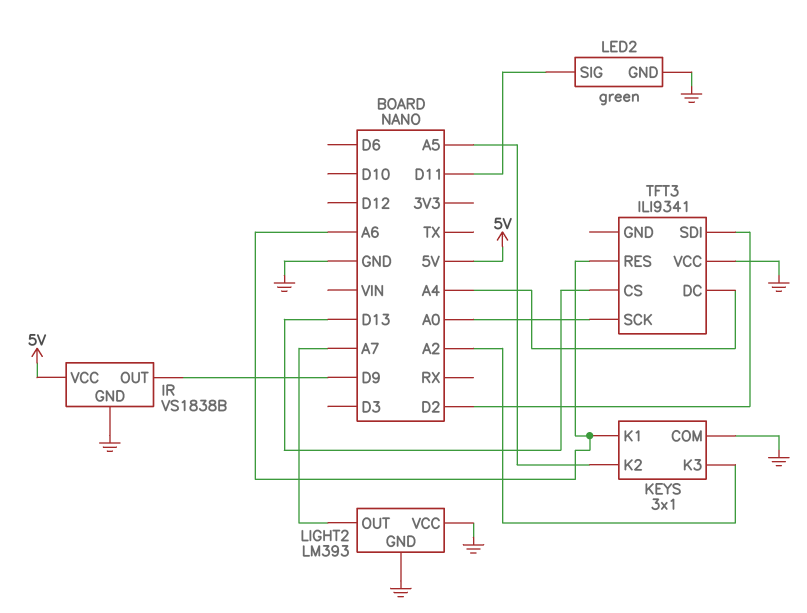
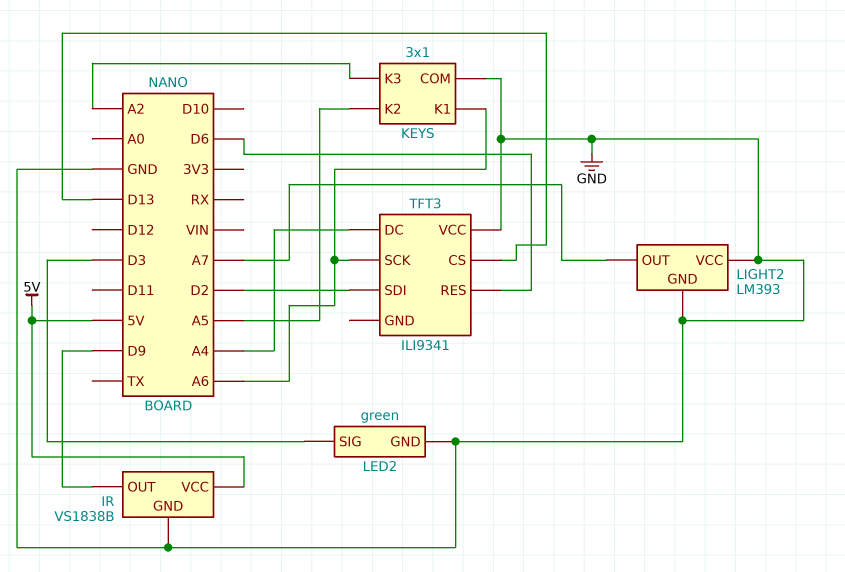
LED2 pin SIG: D11 -> D3
TFT3 pin RES: A6 -> D6
TFT3 pin SCK: A0 -> A6

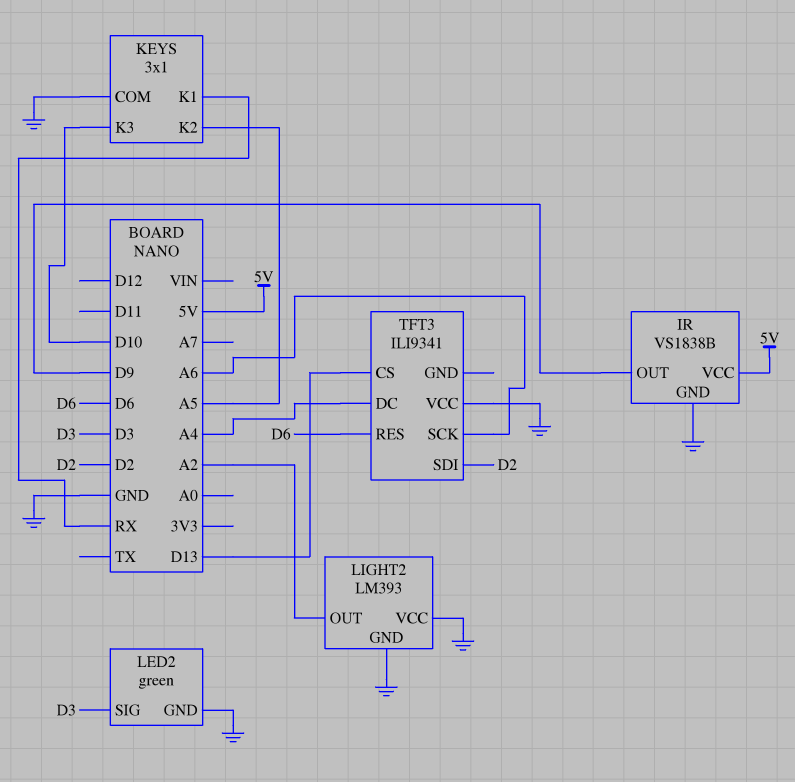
KEYS pin K1: A6 -> RX
KEYS pin K3: A2 -> D10
LIGHT2 pin OUT: A7 -> A2

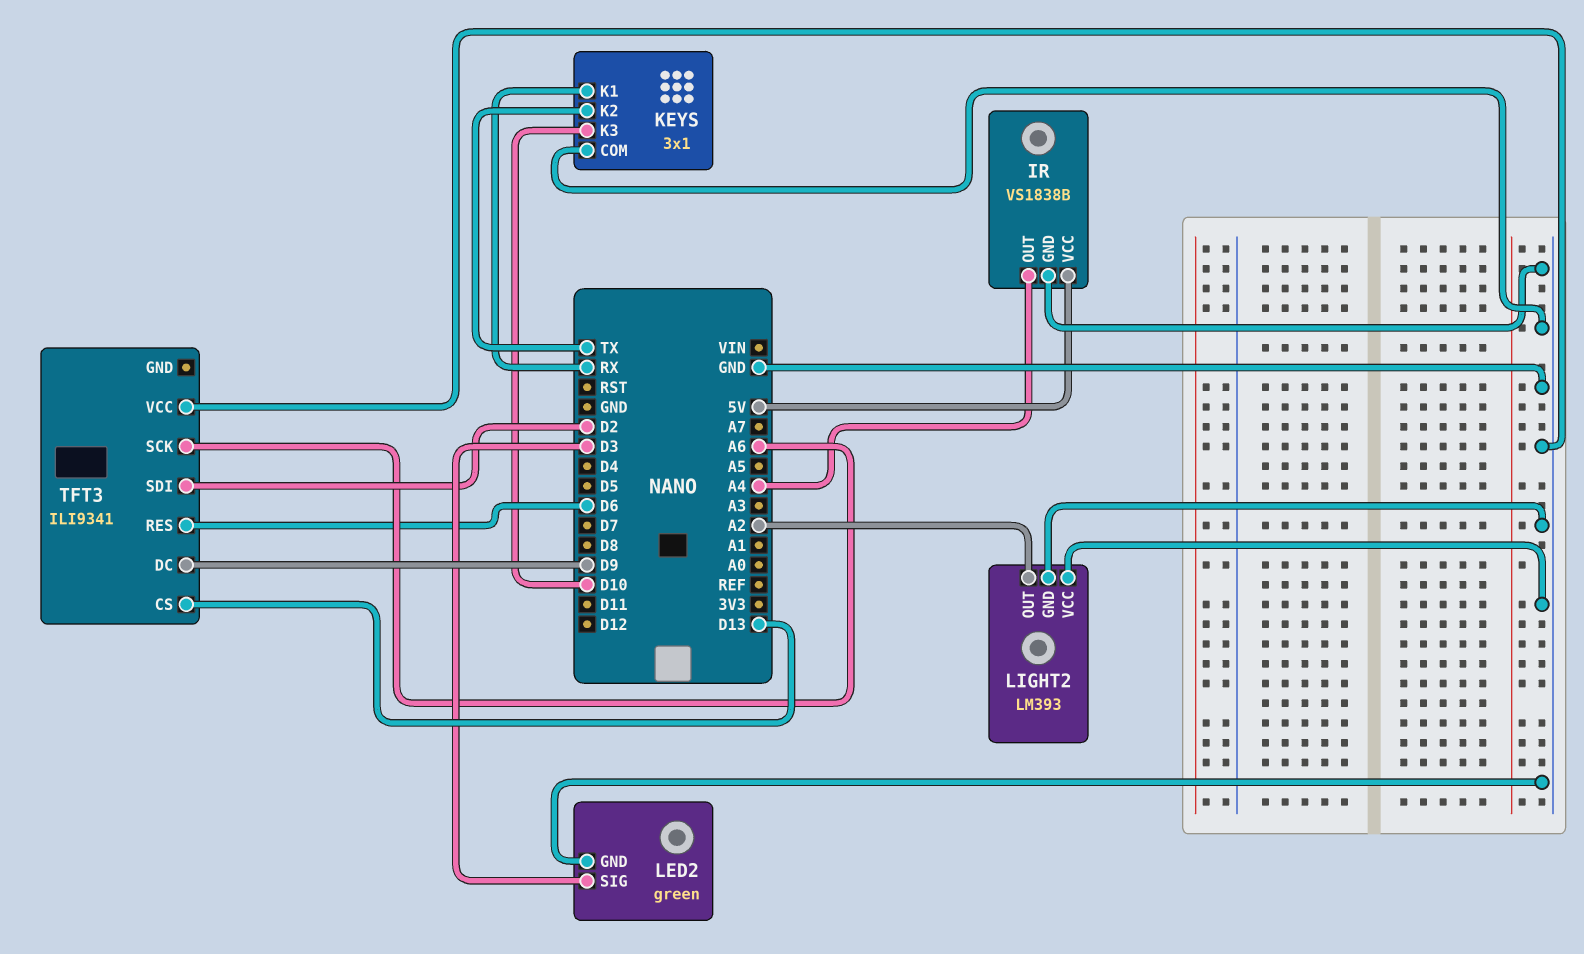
IR pin OUT: D9 -> A4
KEYS pin K2: A5 -> TX
TFT3 pin DC: A4 -> D9

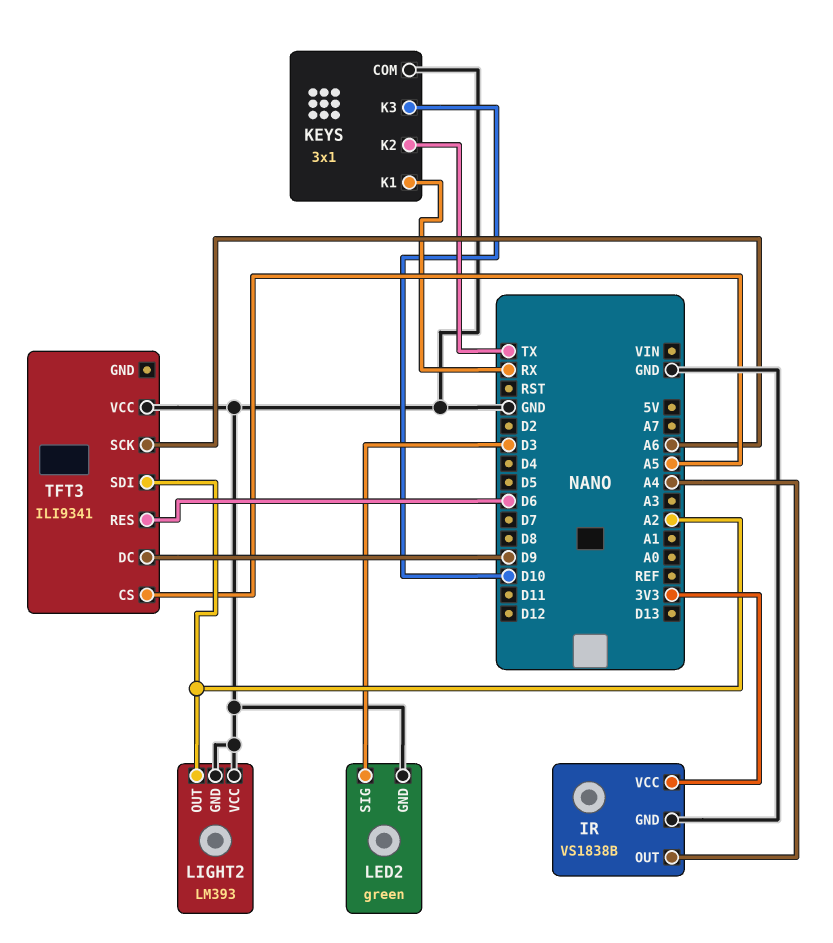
IR pin VCC: 5V -> 3V3
TFT3 pin CS: D13 -> A5
TFT3 pin SDI: D2 -> A2

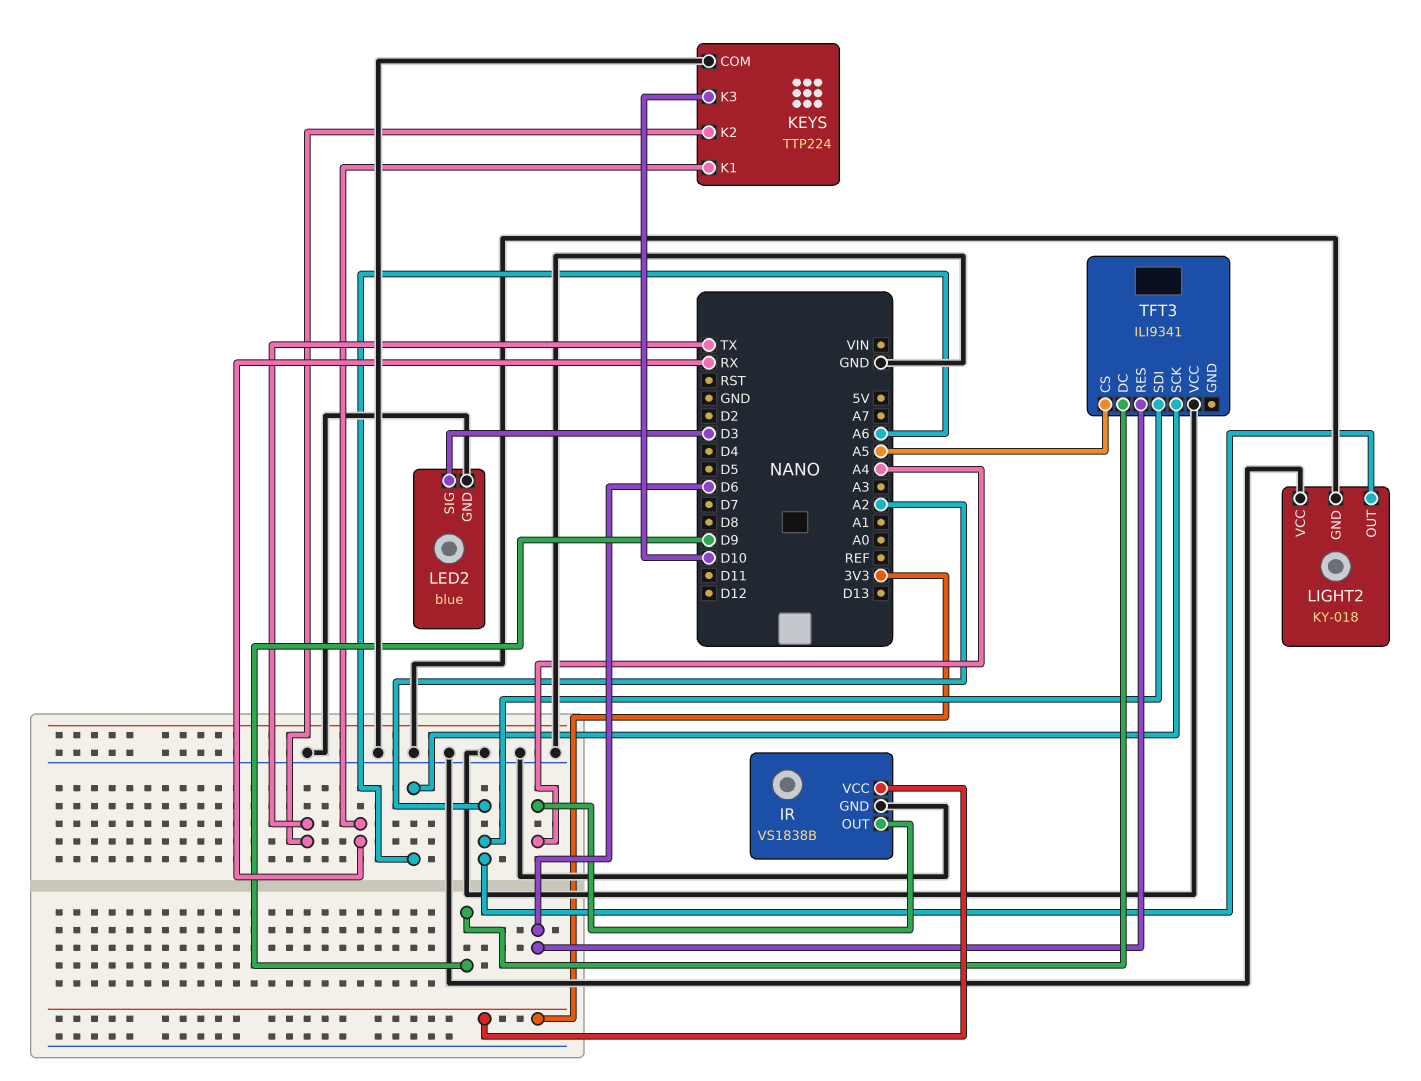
KEYS: 3x1 -> TTP224
LED2: green -> blue
LIGHT2: LM393 -> KY-018

